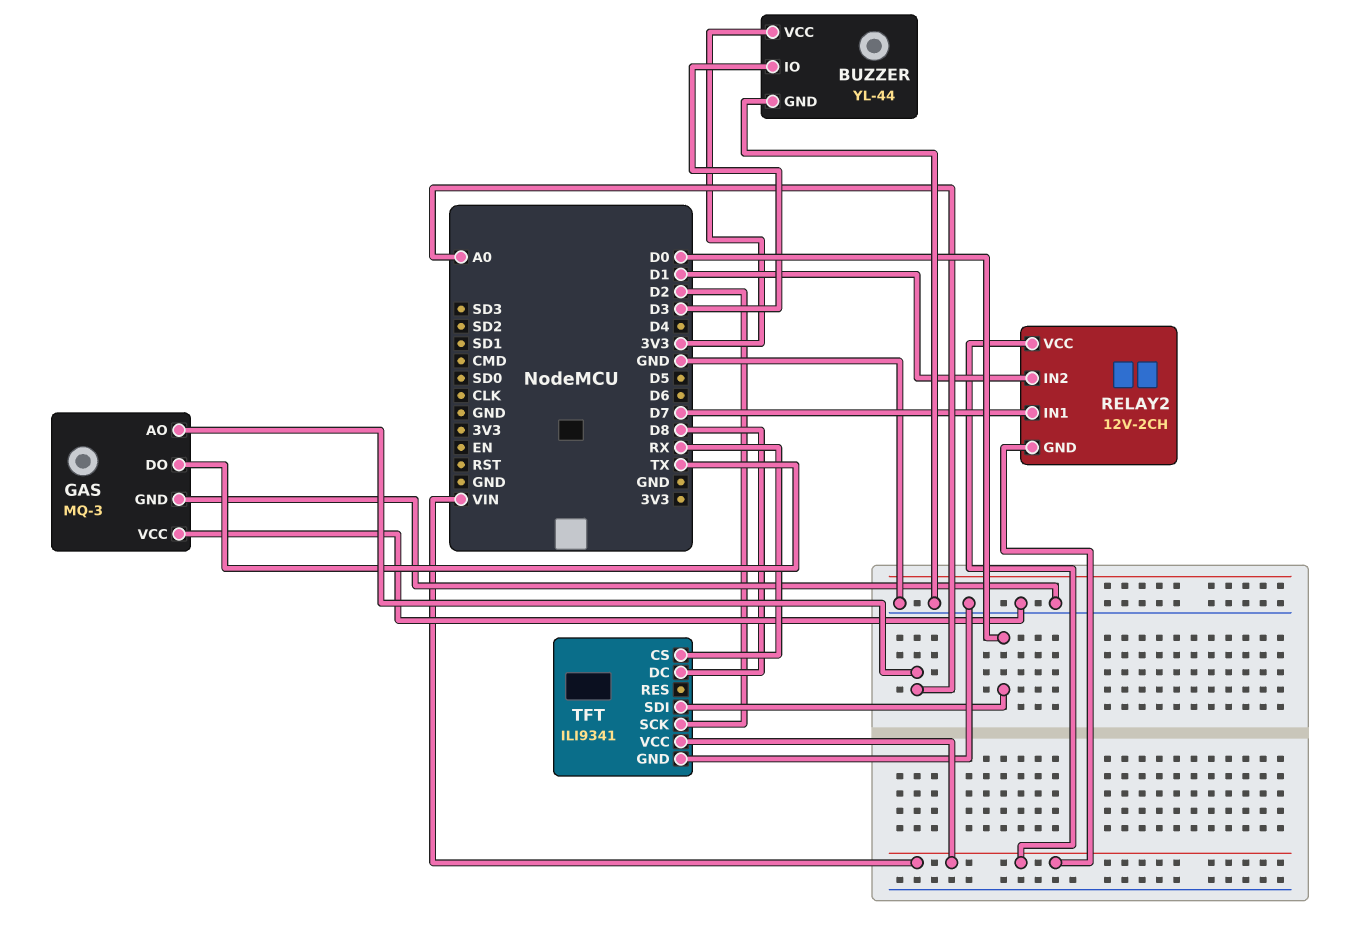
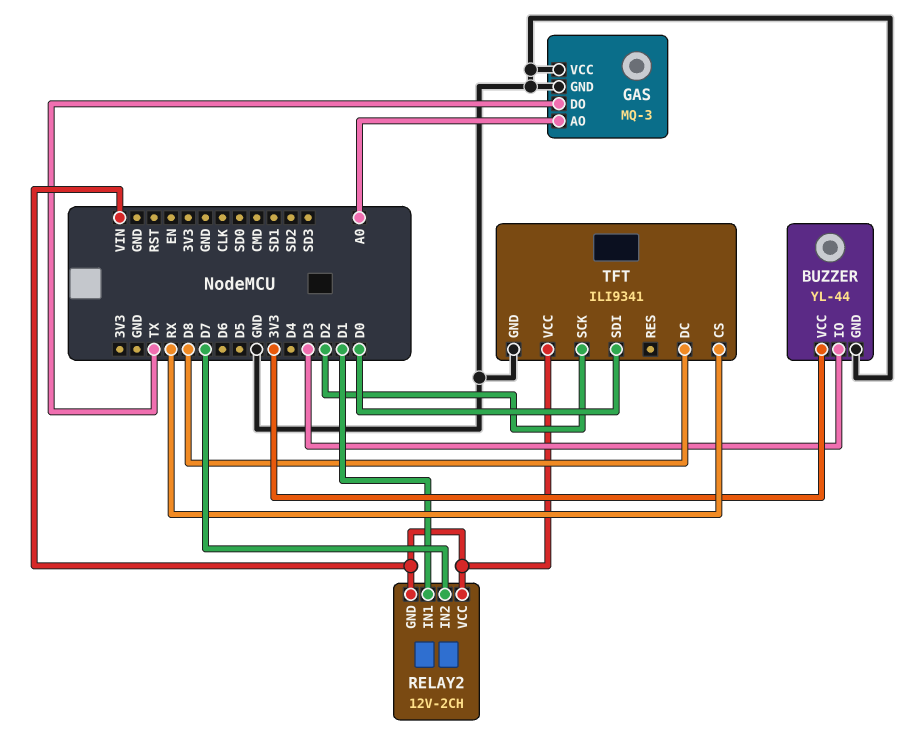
RELAY2 pin IN1: D7 -> D1
RELAY2 pin IN2: D1 -> D7

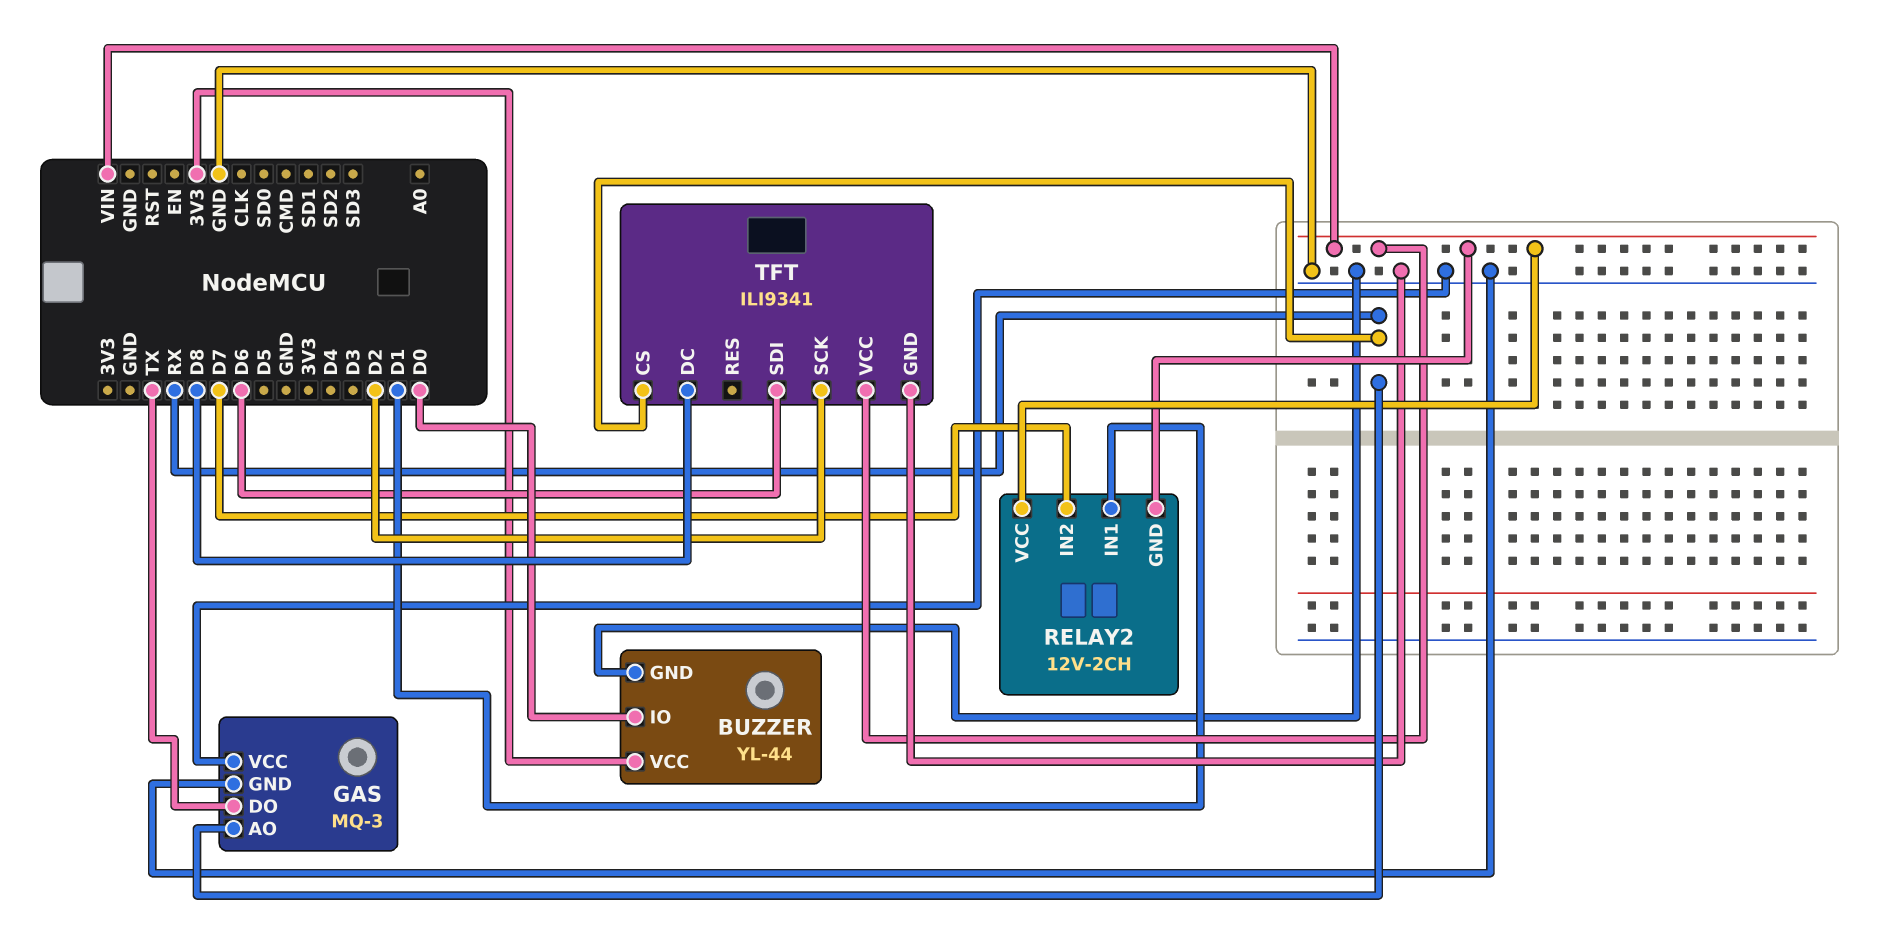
BUZZER pin IO: D3 -> D0
GAS pin AO: A0 -> RX
TFT pin SDI: D0 -> D6

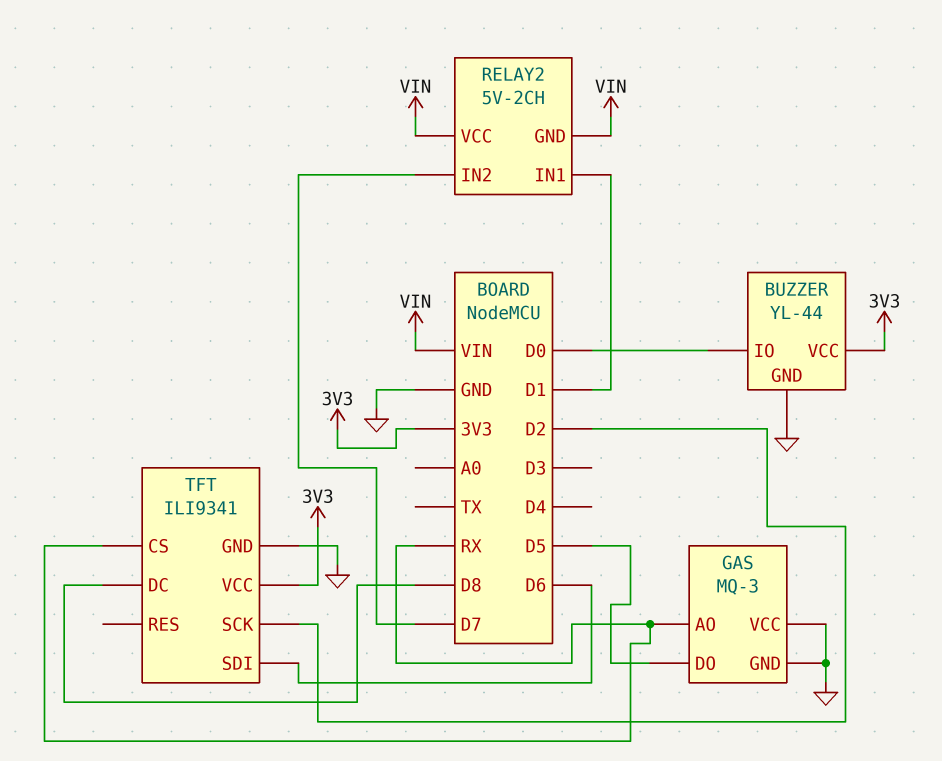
GAS pin DO: TX -> D5
RELAY2: 12V-2CH -> 5V-2CH
TFT pin VCC: VIN -> 3V3

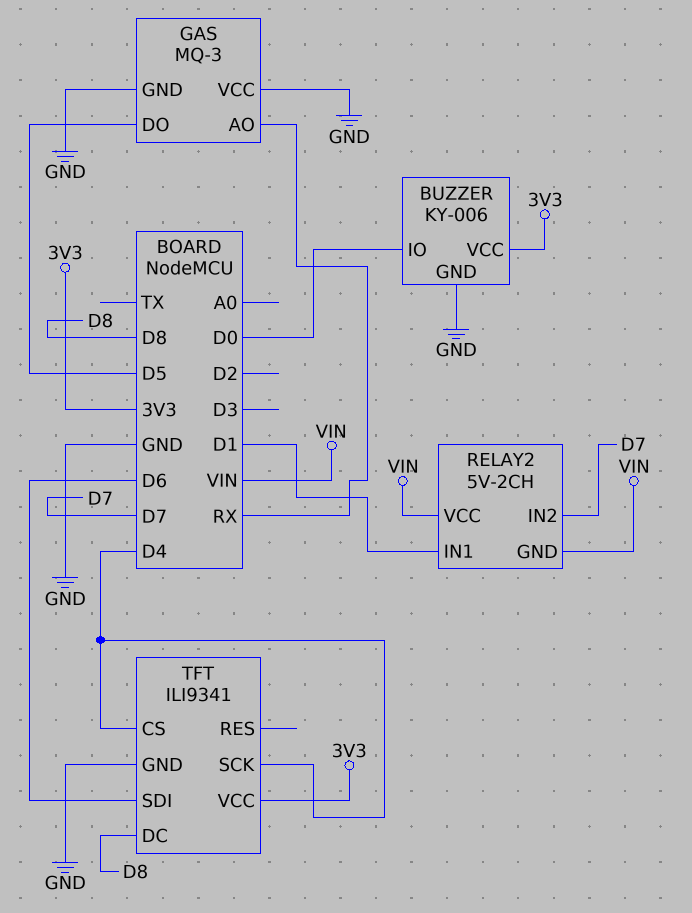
BUZZER: YL-44 -> KY-006
TFT pin CS: RX -> D4
TFT pin SCK: D2 -> D4

